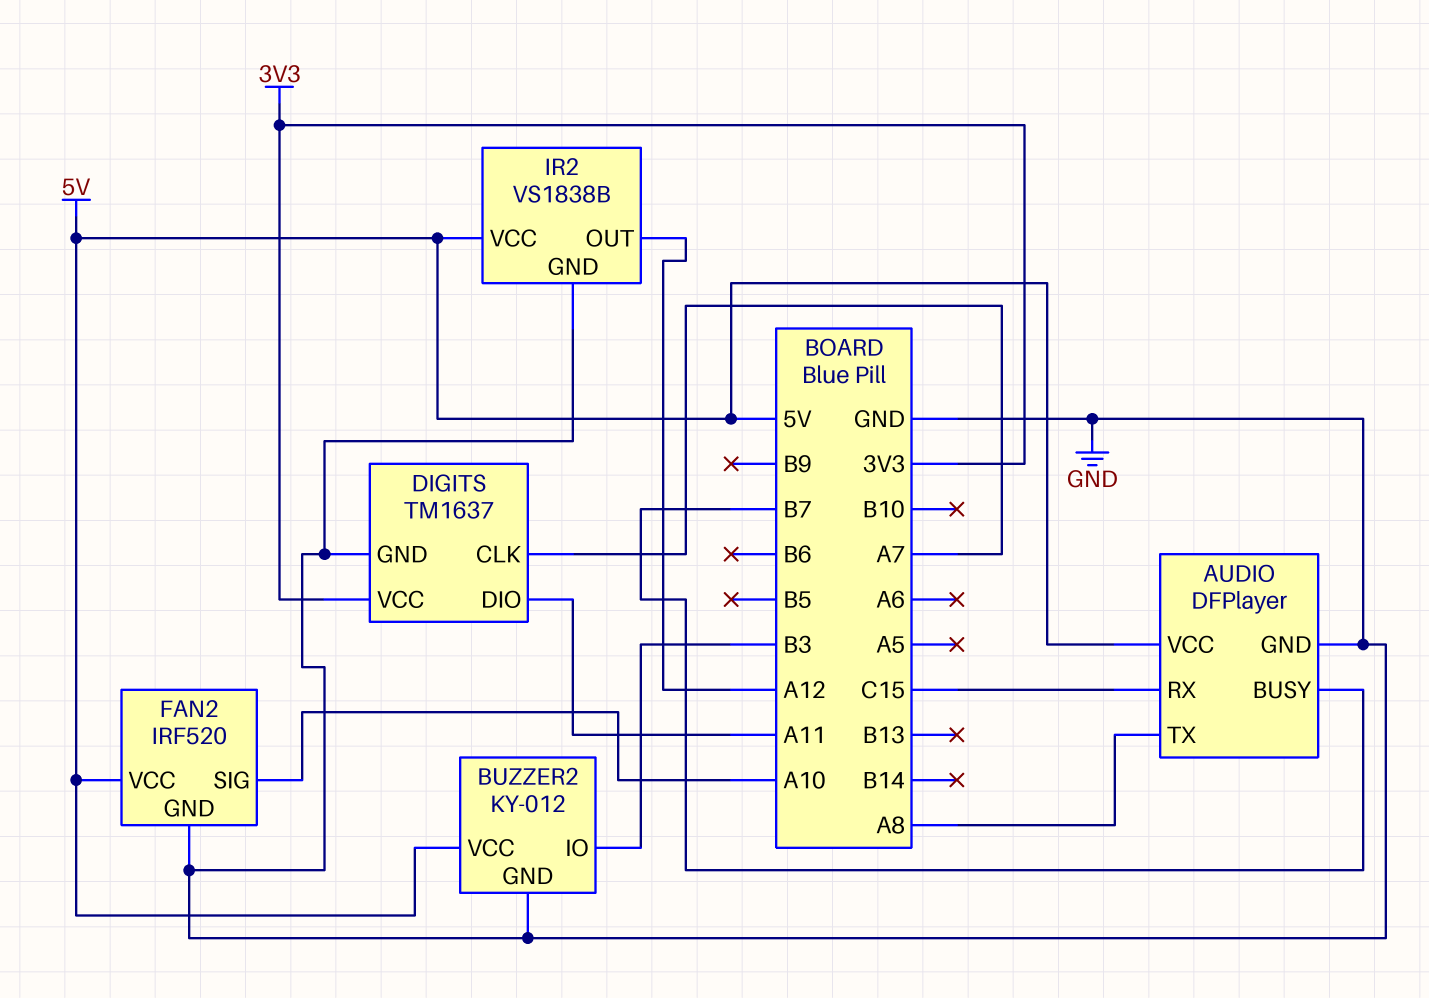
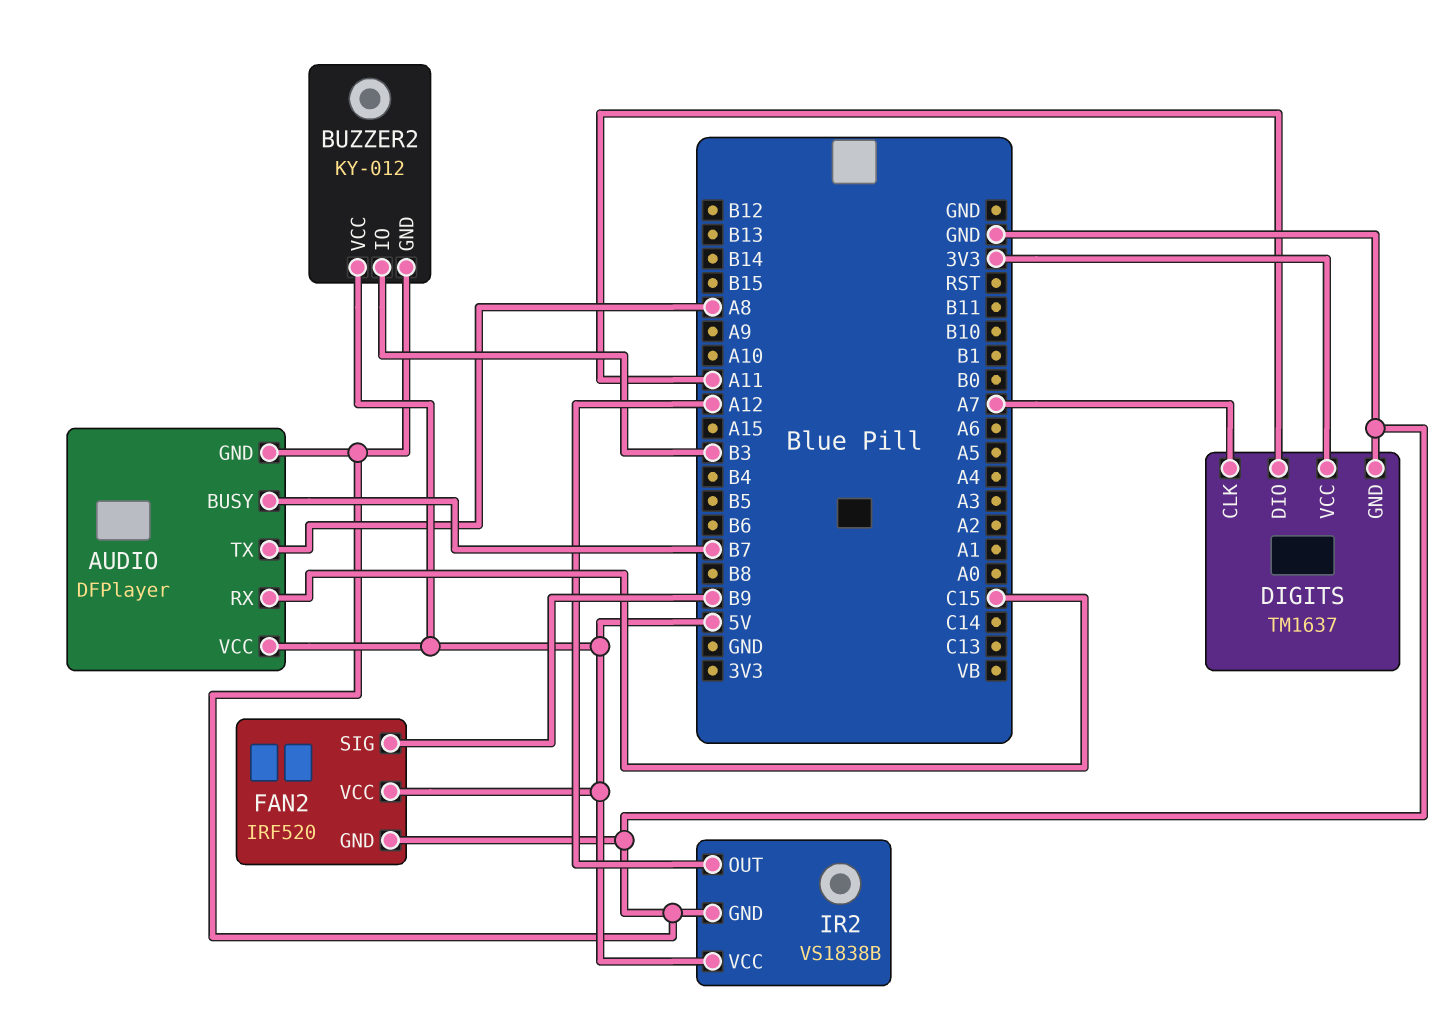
FAN2 pin SIG: A10 -> B9

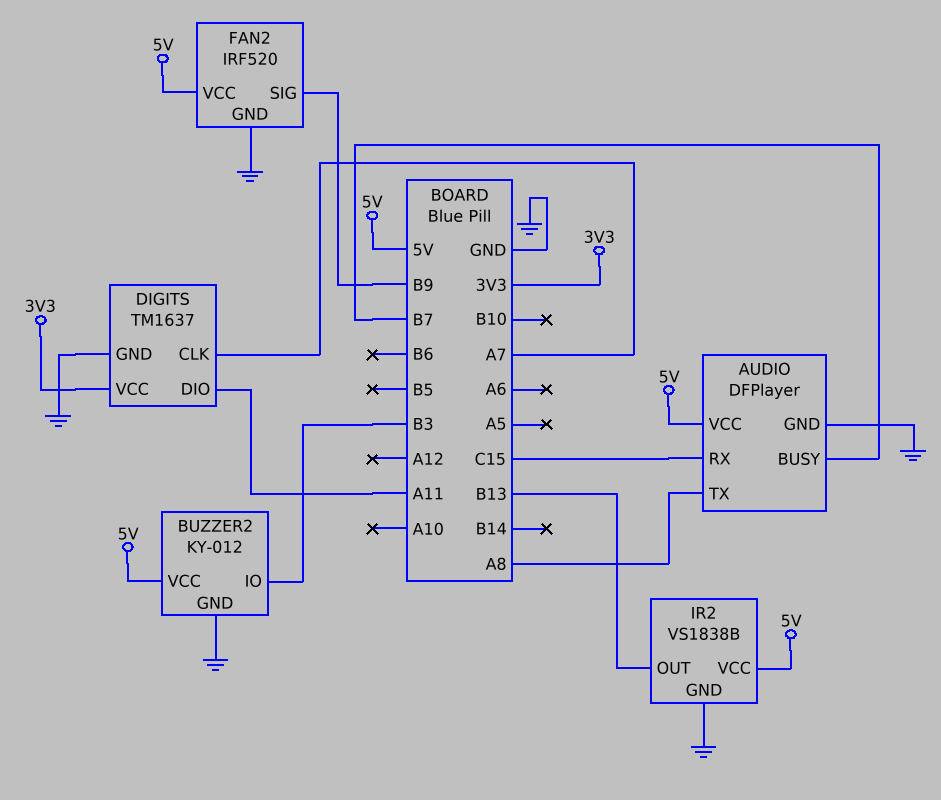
IR2 pin OUT: A12 -> B13

